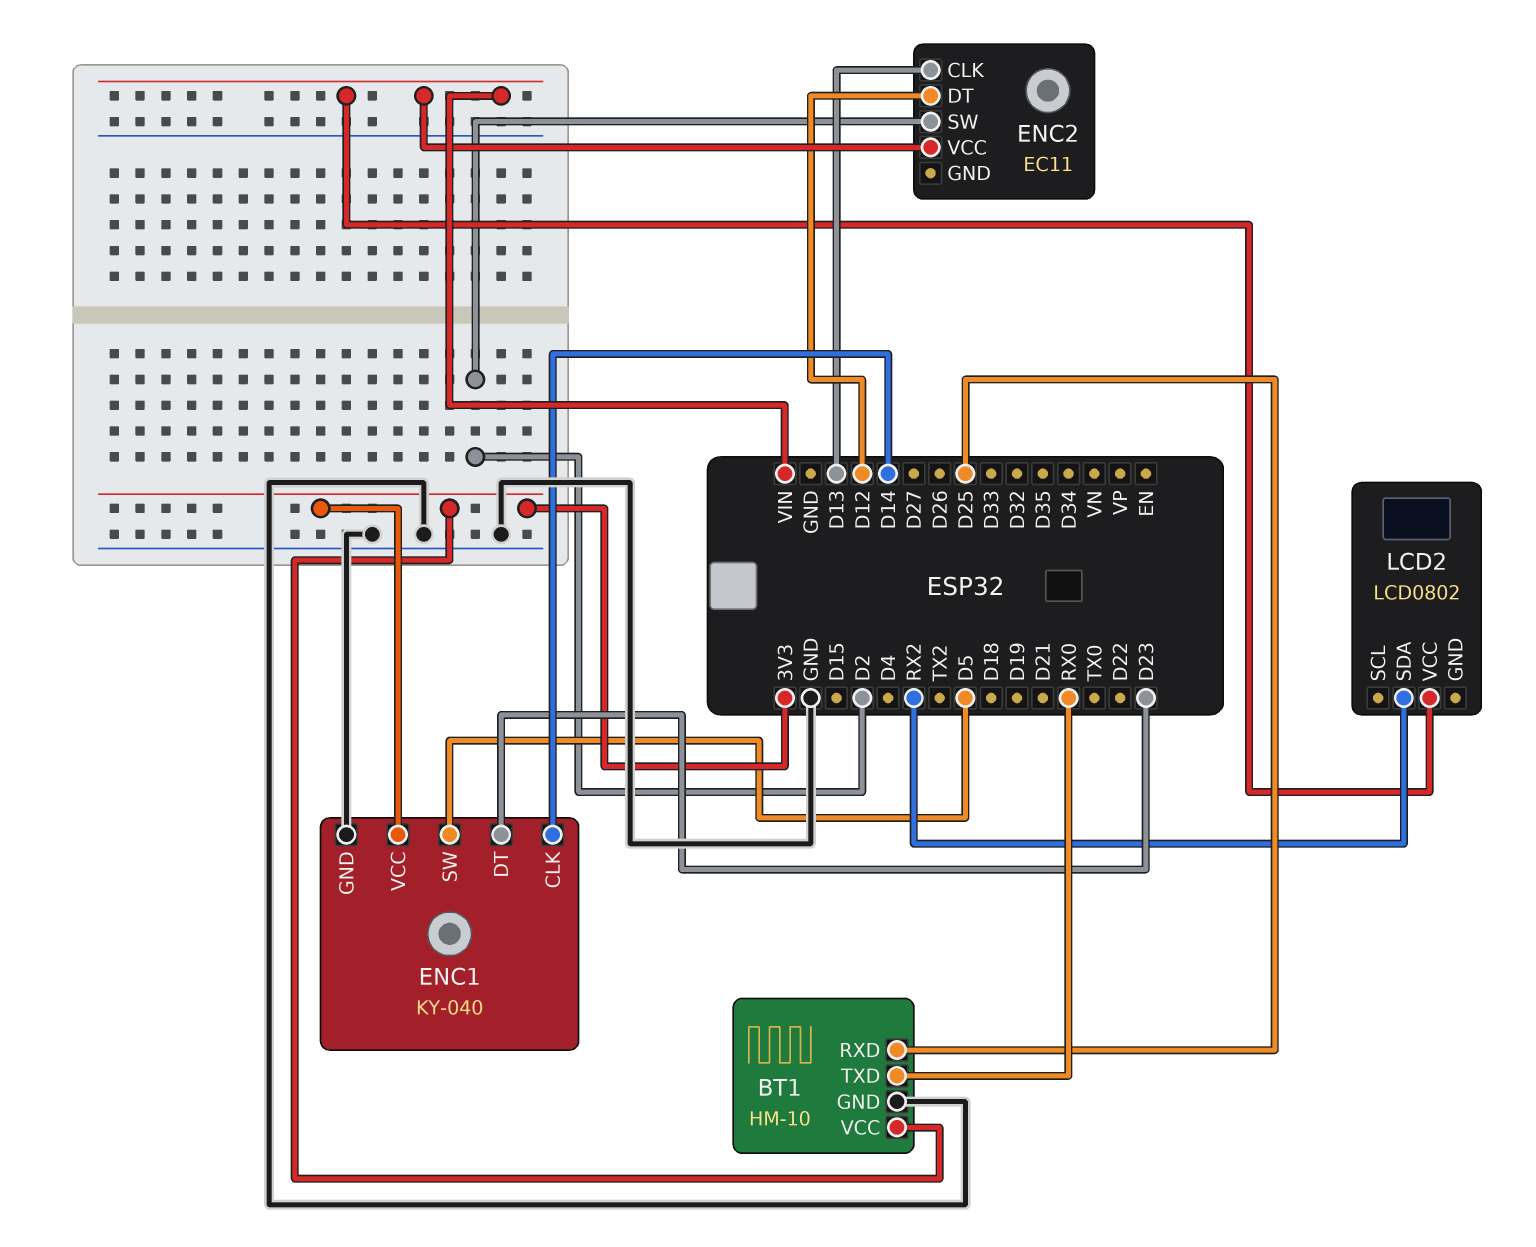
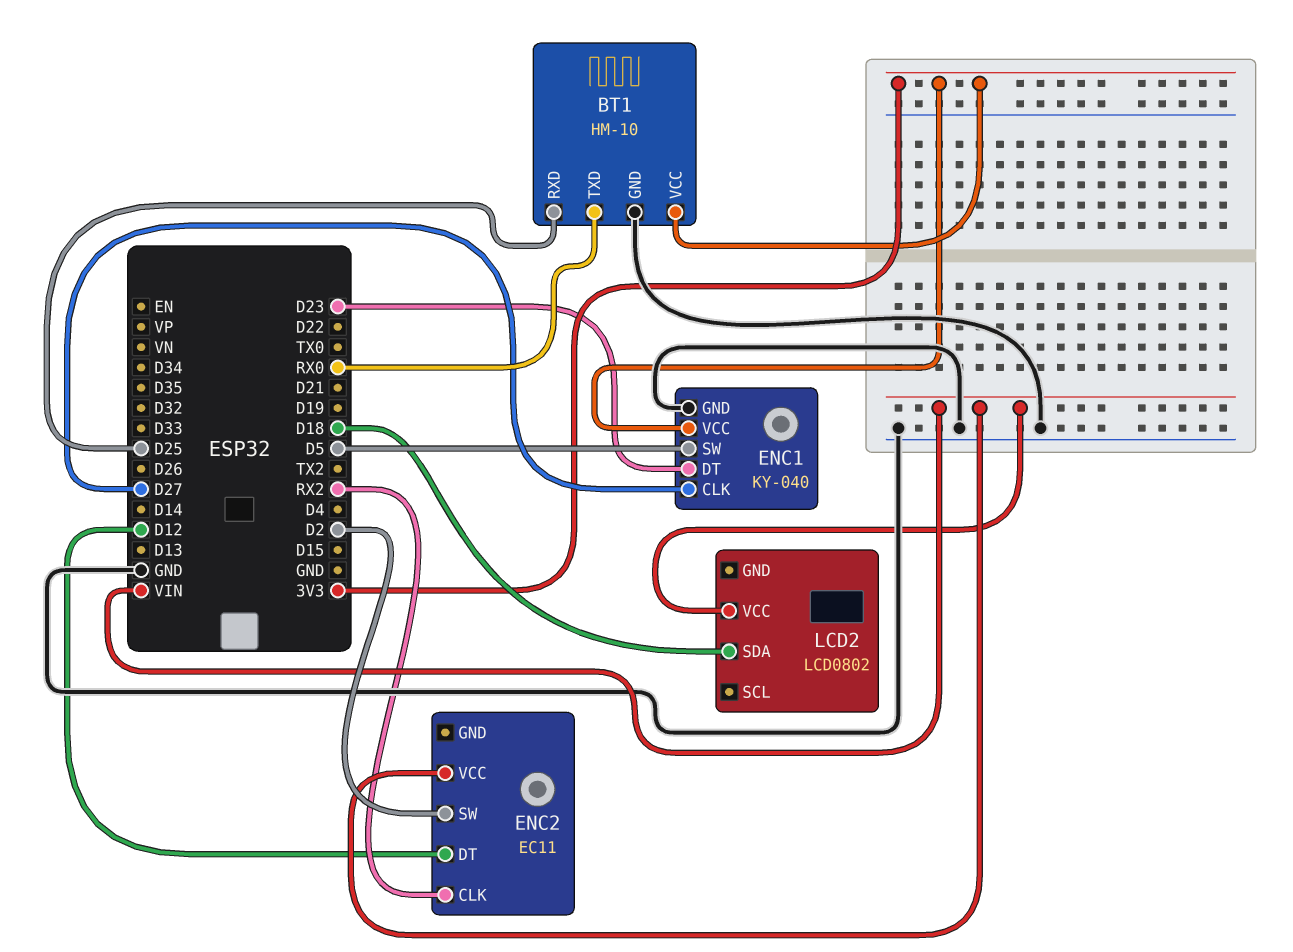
ENC1 pin CLK: D14 -> D27
ENC2 pin CLK: D13 -> RX2
LCD2 pin SDA: RX2 -> D18

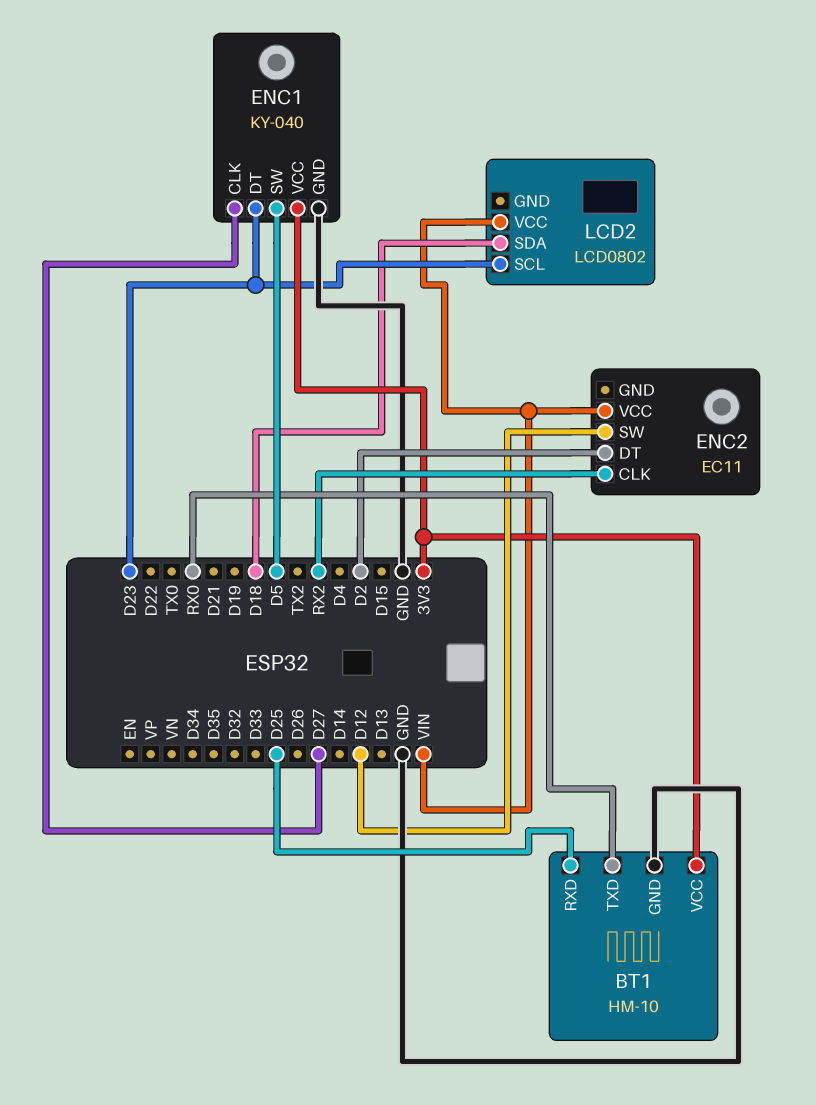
ENC2 pin DT: D12 -> D2
ENC2 pin SW: D2 -> D12
LCD2 pin SCL: none -> D23

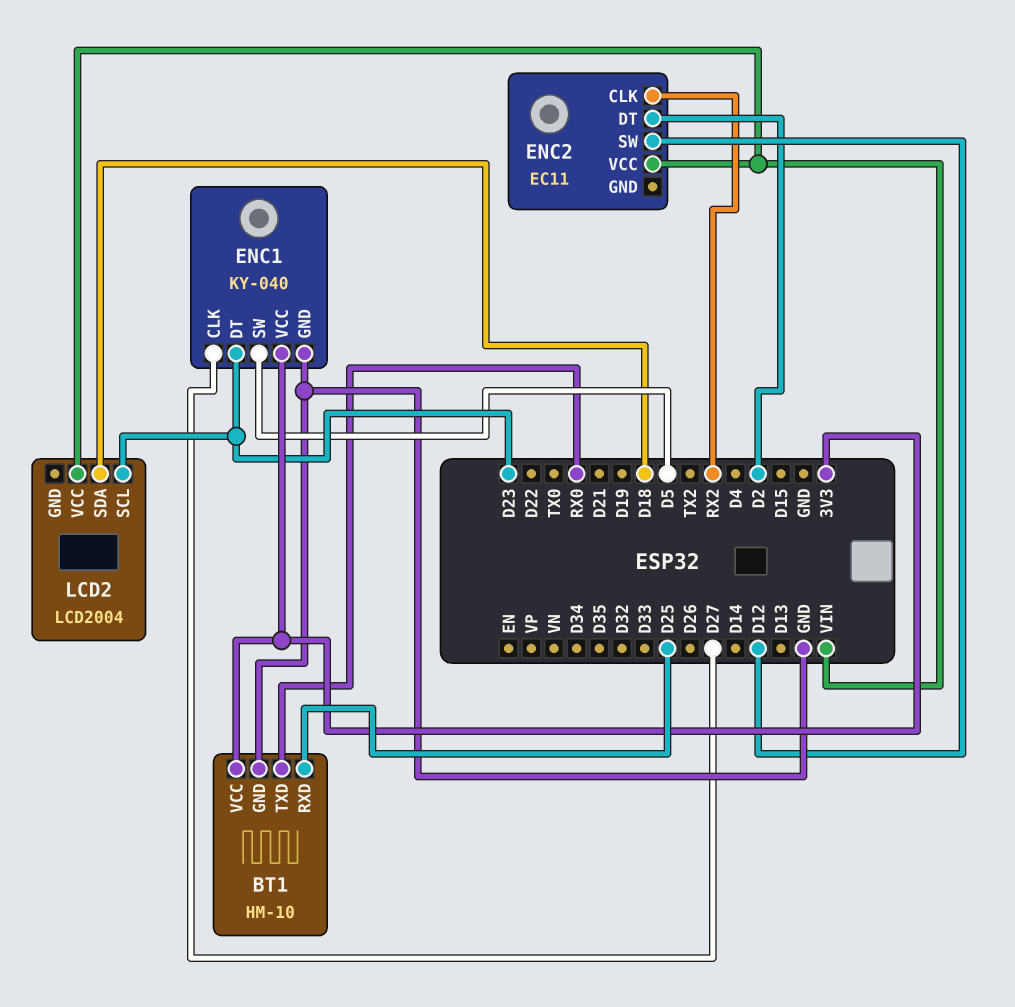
LCD2: LCD0802 -> LCD2004

